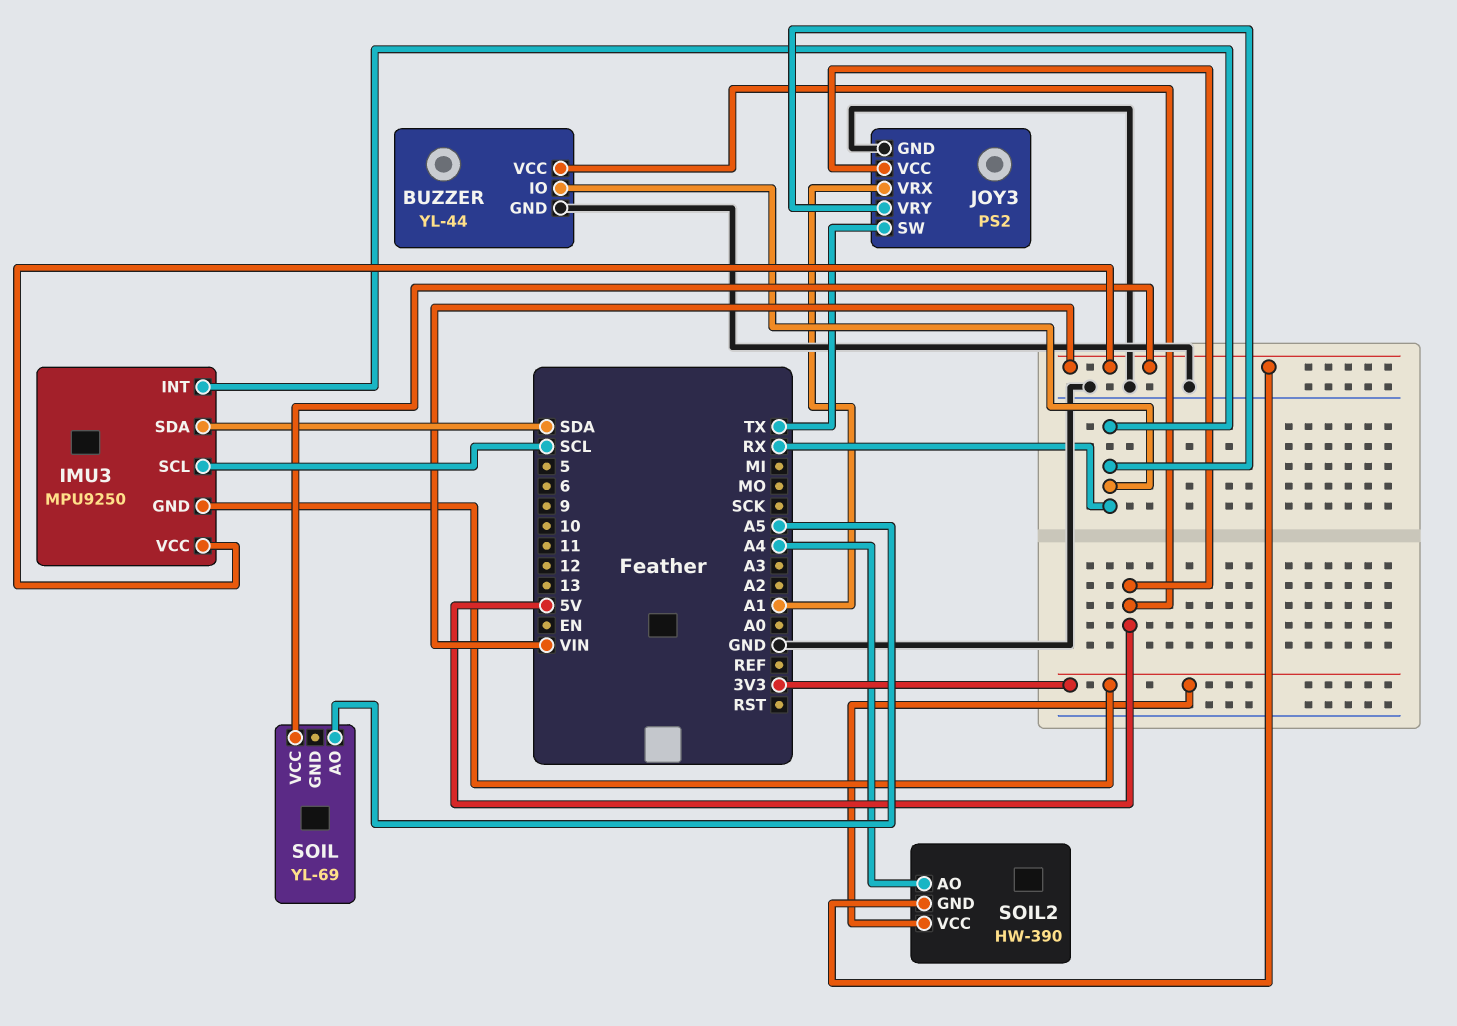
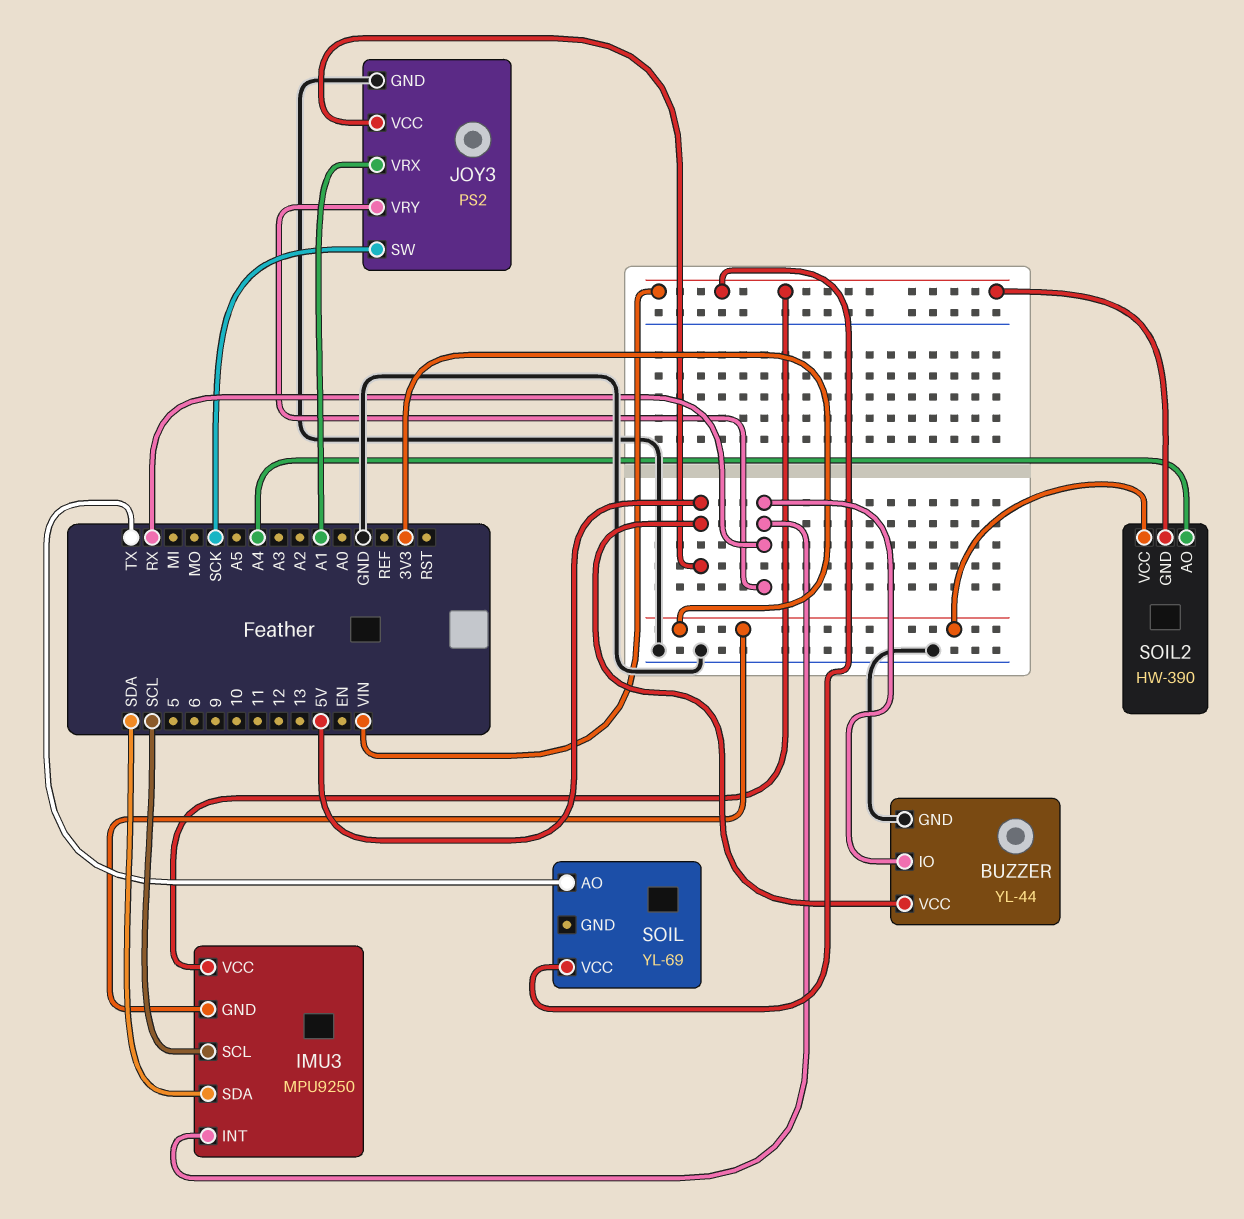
JOY3 pin SW: TX -> SCK
SOIL pin AO: A5 -> TX

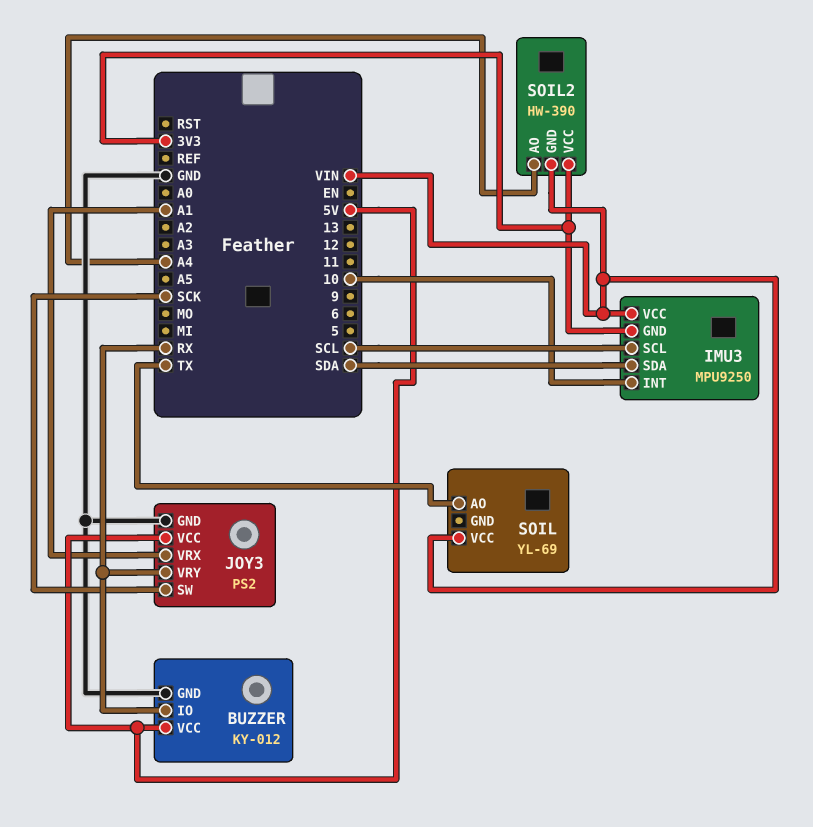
BUZZER: YL-44 -> KY-012
IMU3 pin INT: RX -> 10

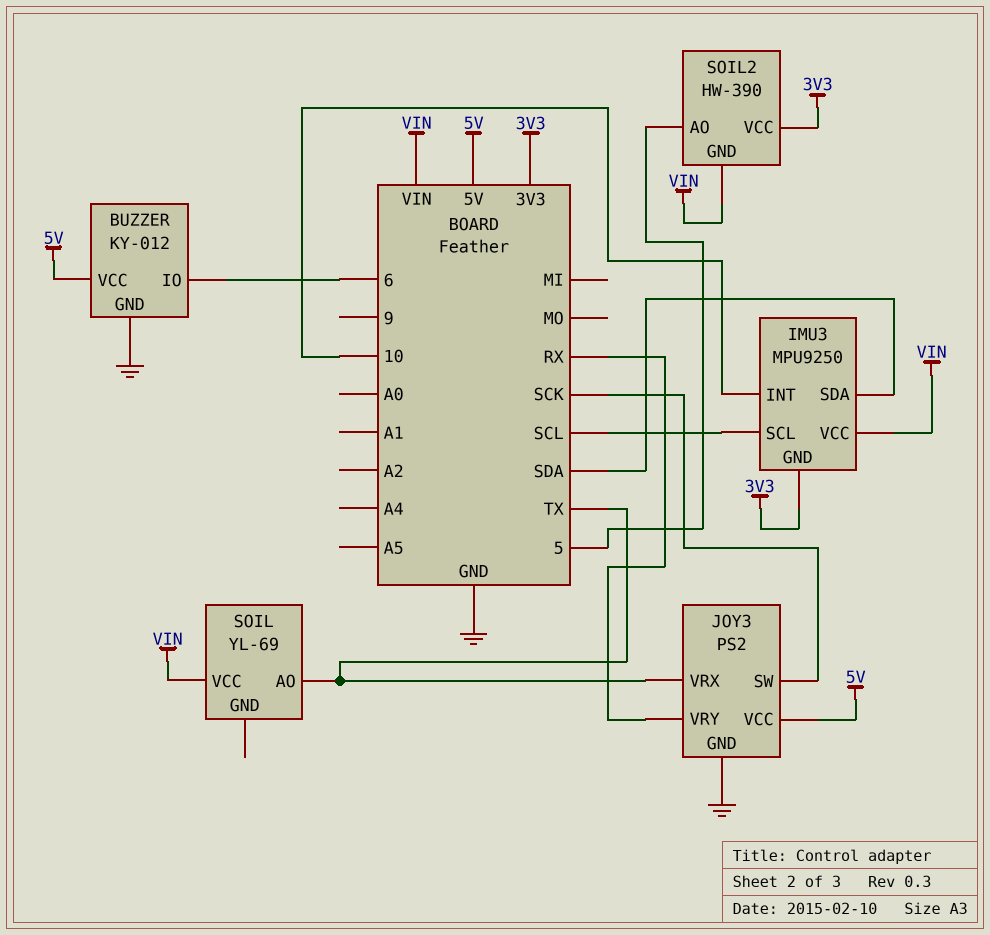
BUZZER pin IO: RX -> 6
JOY3 pin VRX: A1 -> TX
SOIL2 pin AO: A4 -> 5

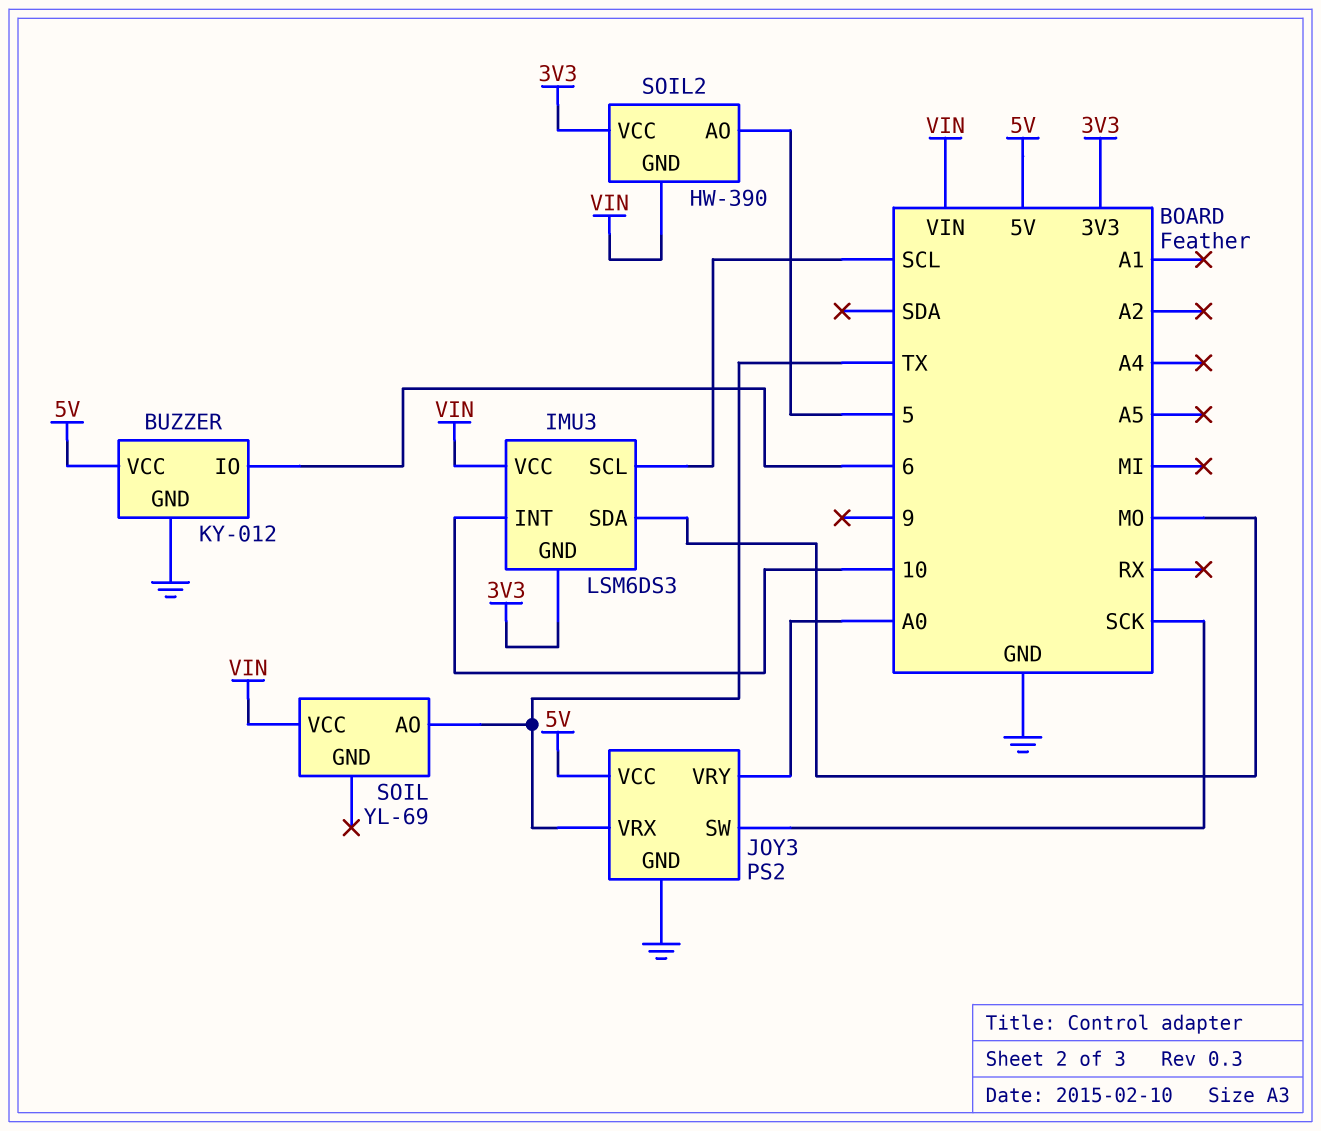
IMU3: MPU9250 -> LSM6DS3
IMU3 pin SDA: SDA -> MO
JOY3 pin VRY: RX -> A0

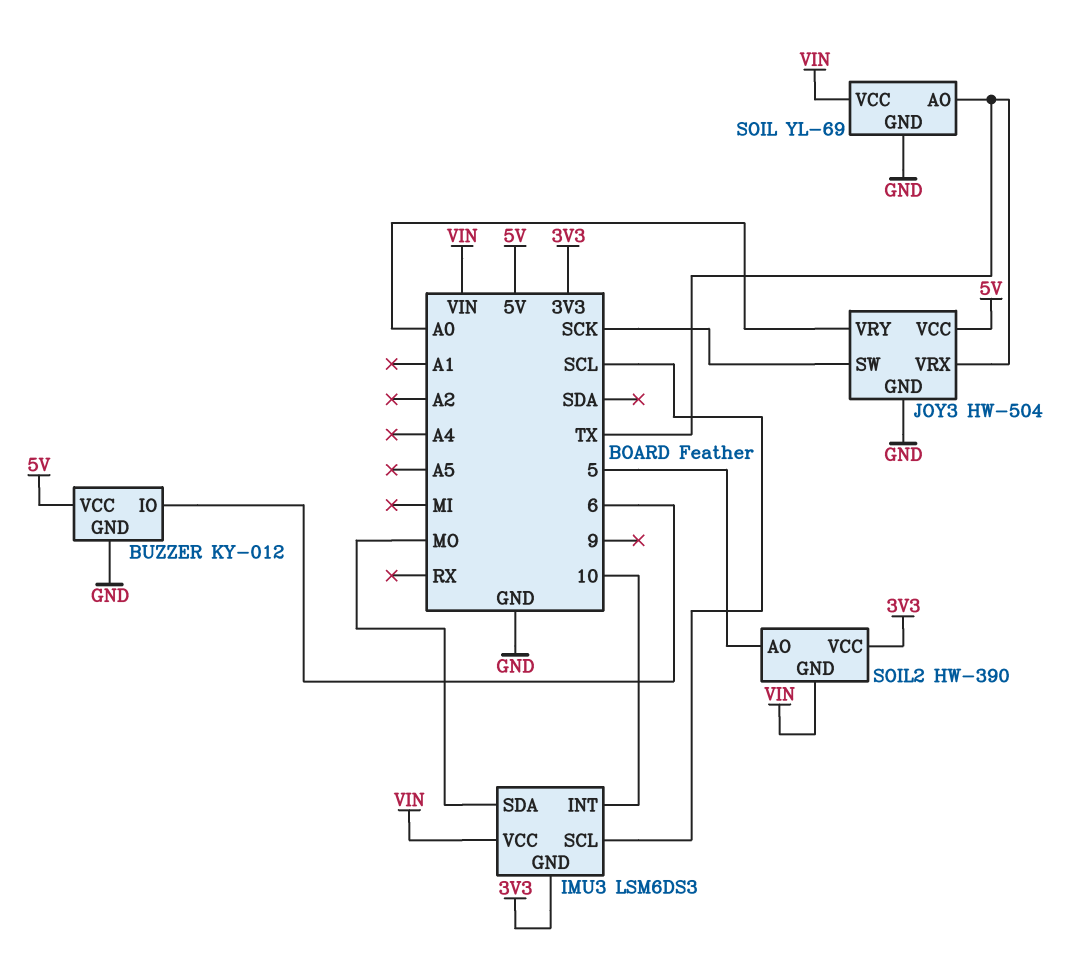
JOY3: PS2 -> HW-504
SOIL pin GND: none -> GND

